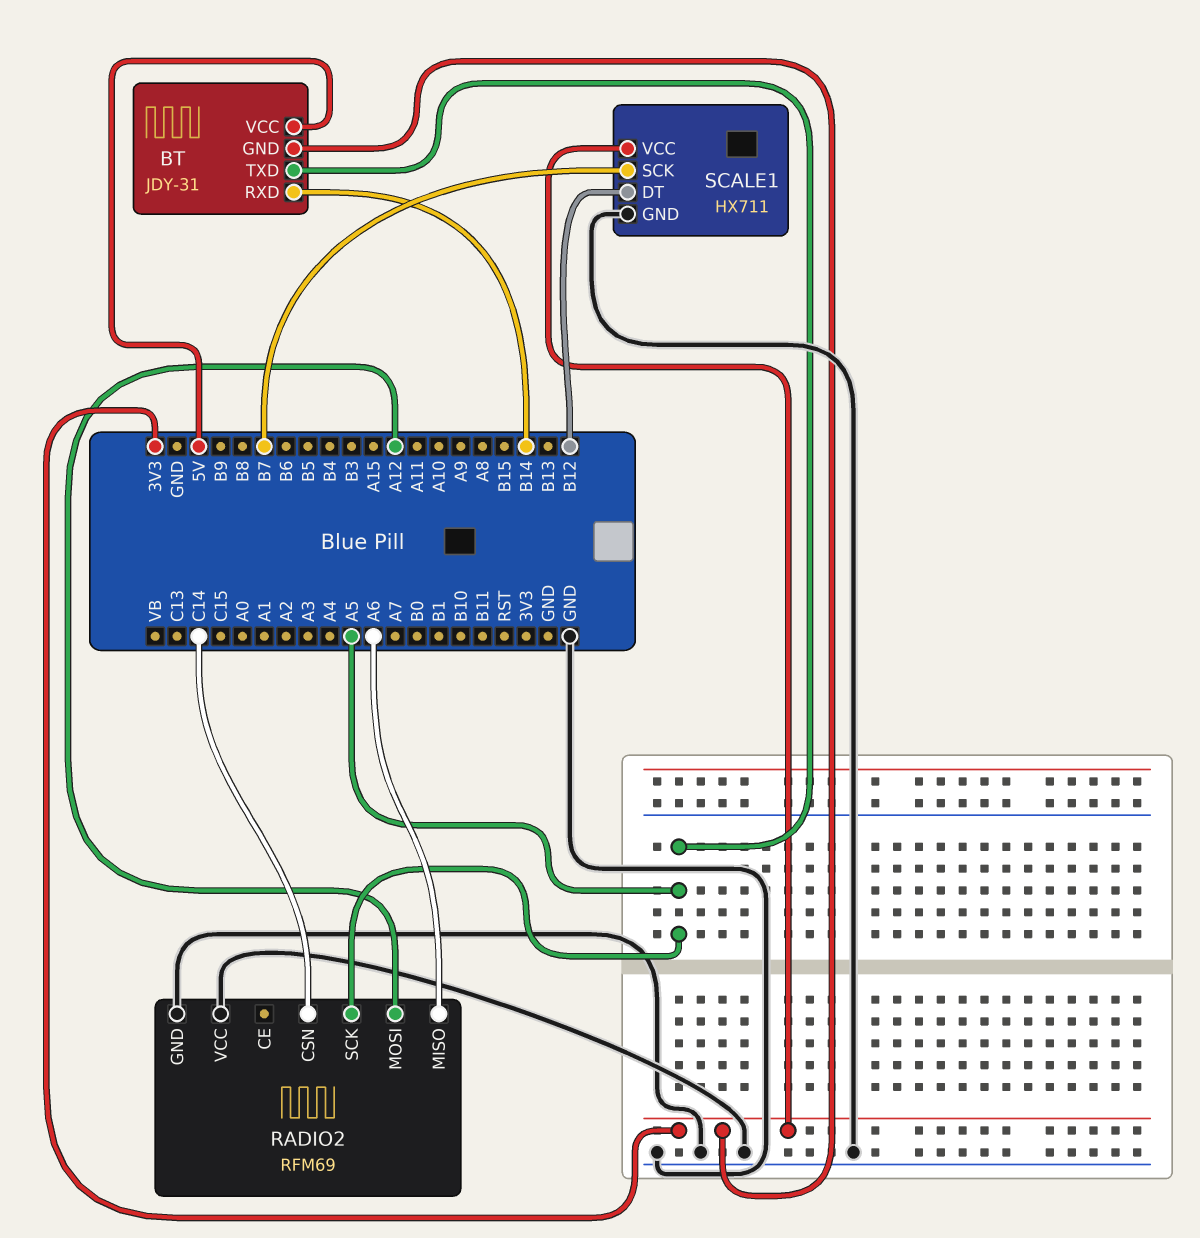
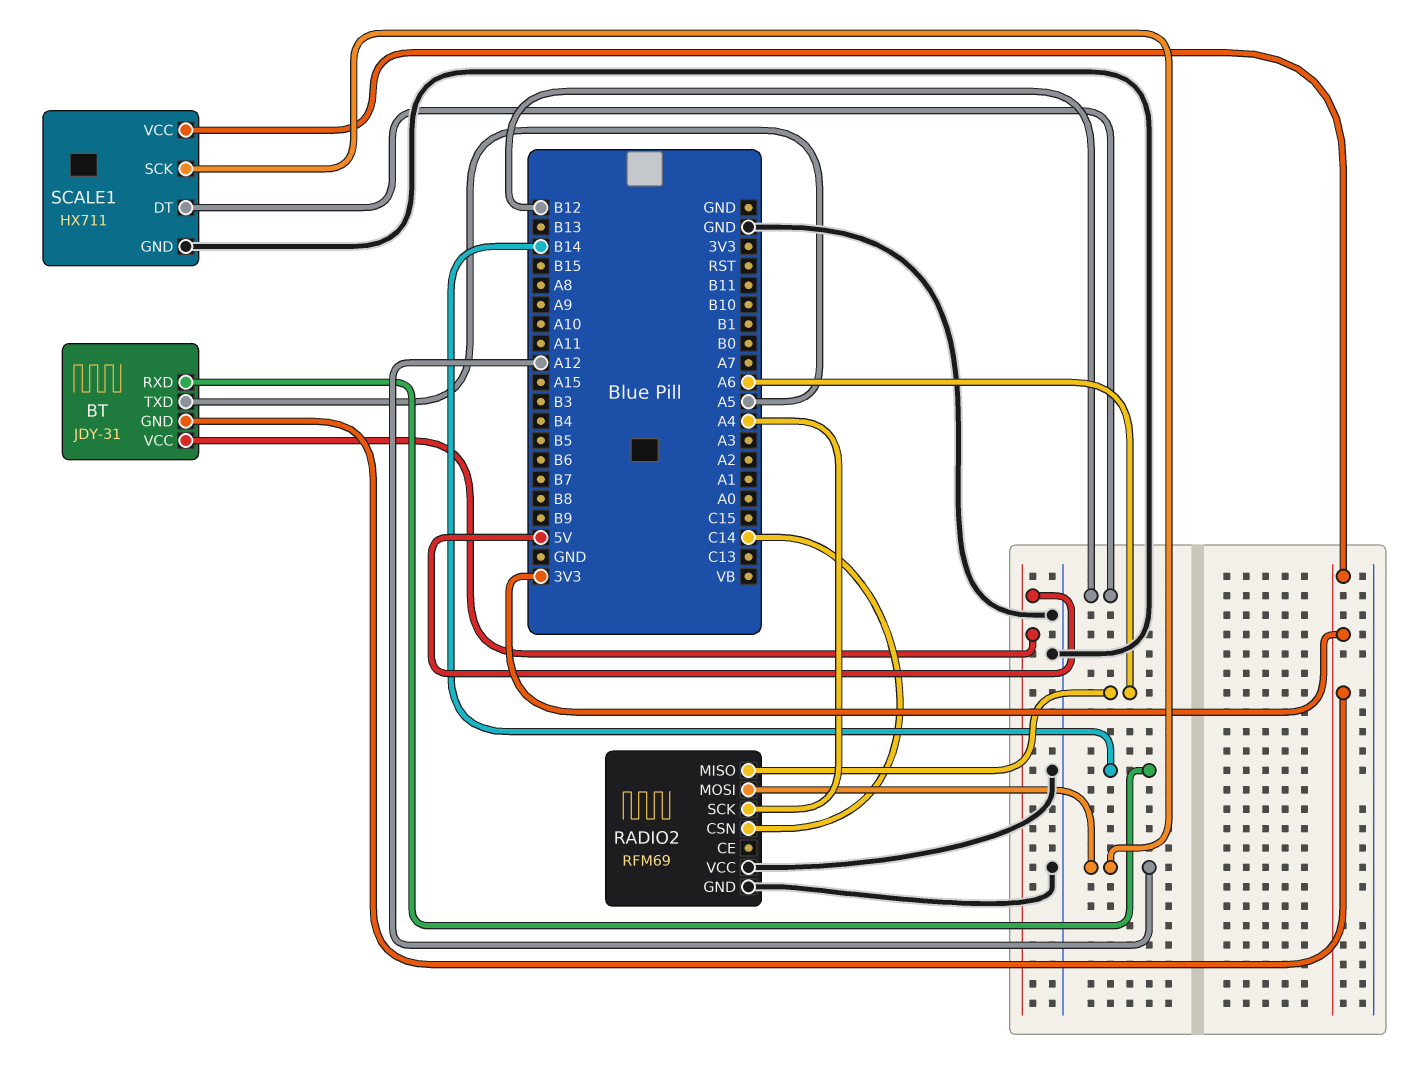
RADIO2 pin SCK: A5 -> A4
SCALE1 pin SCK: B7 -> A12

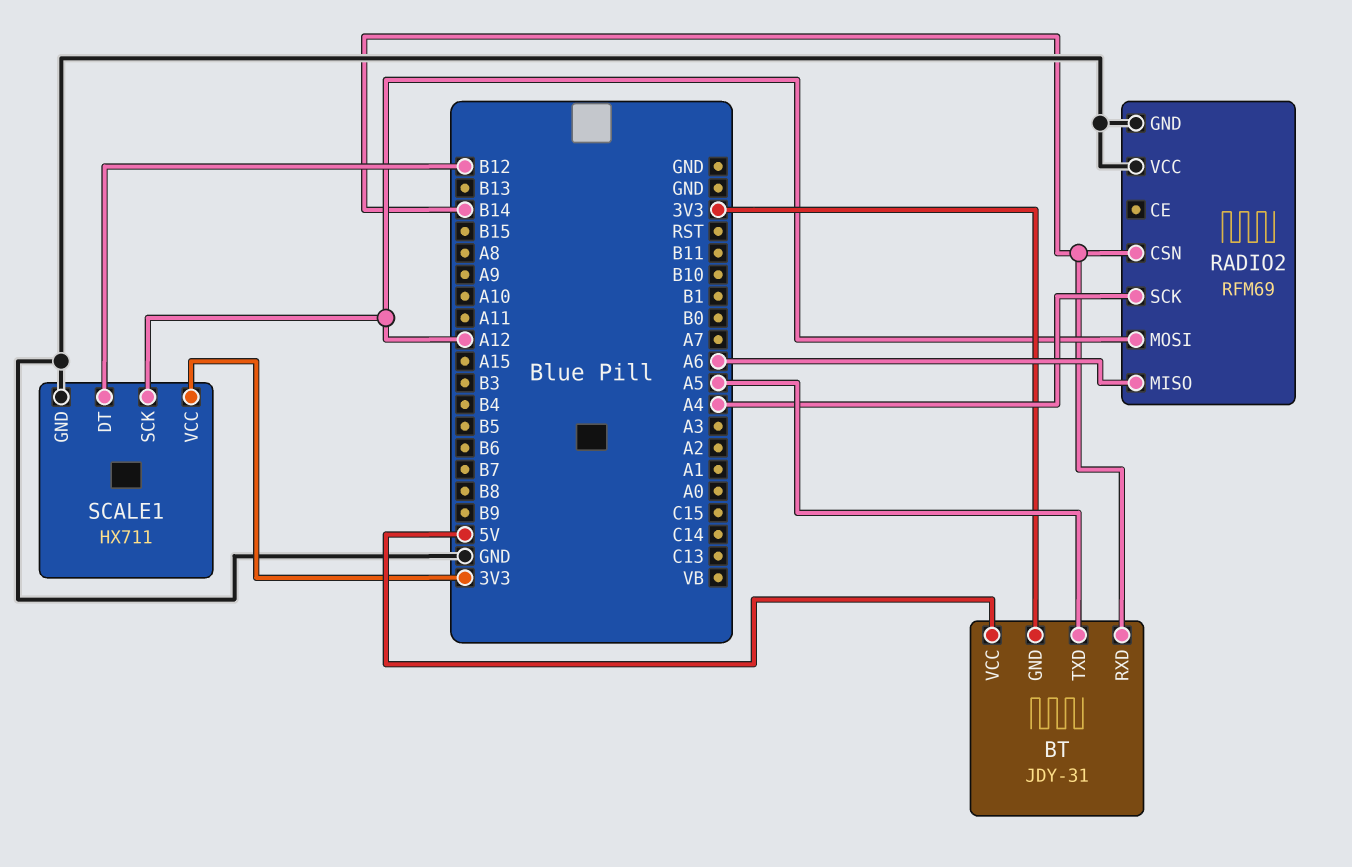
RADIO2 pin CSN: C14 -> B14

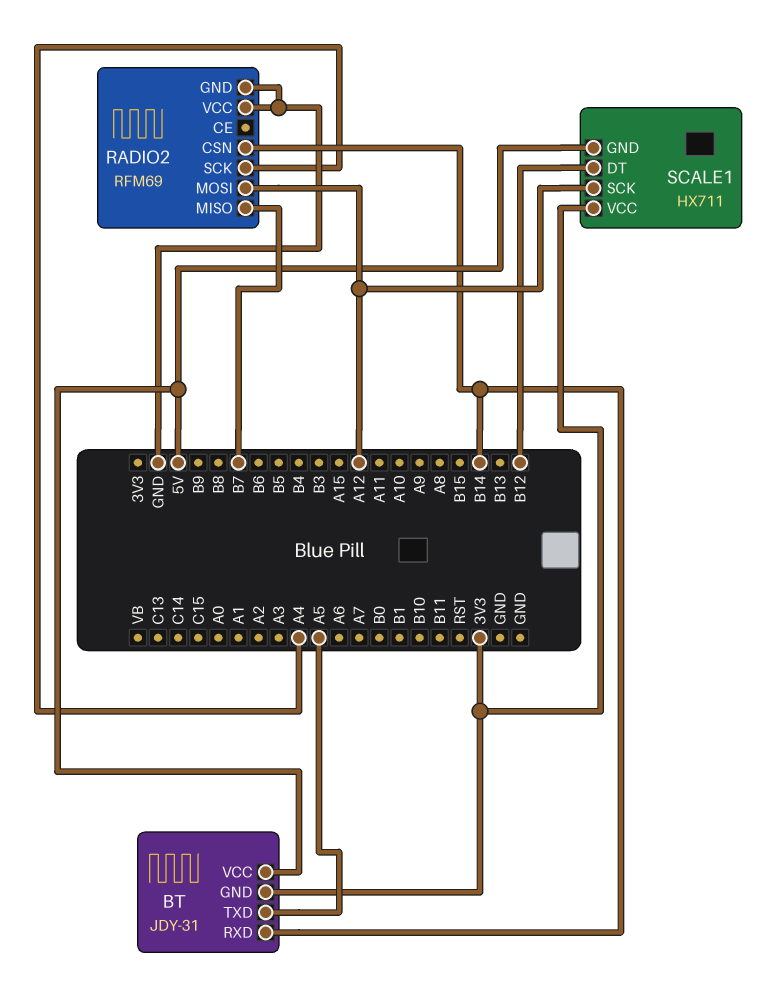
RADIO2 pin MISO: A6 -> B7
SCALE1 pin GND: GND -> 5V

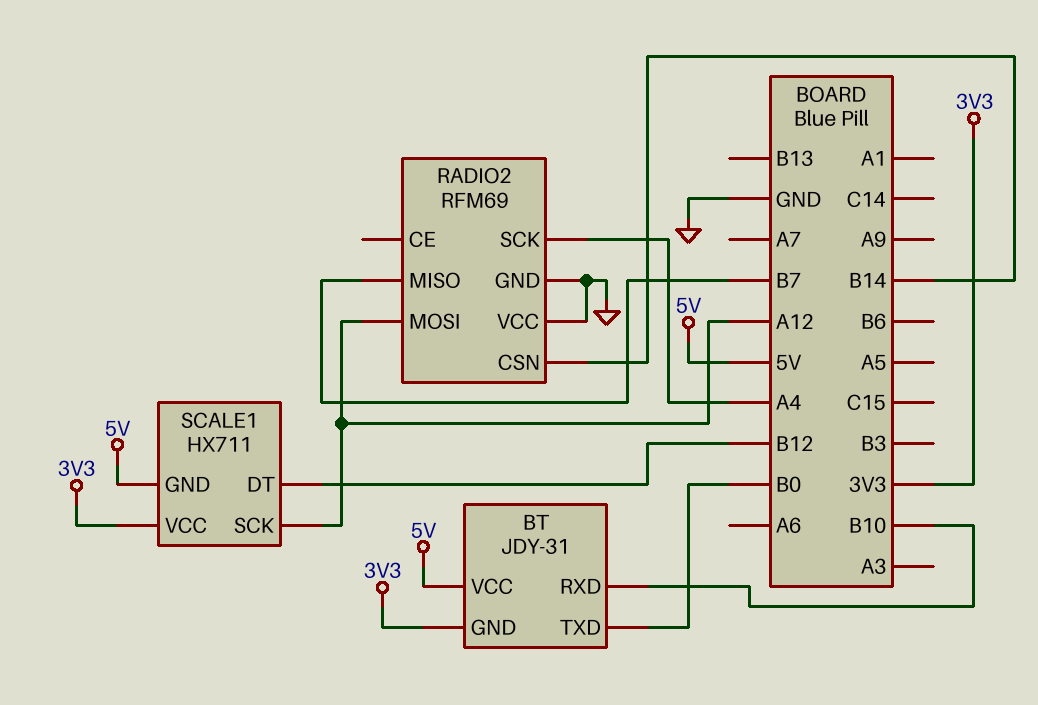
BT pin RXD: B14 -> B10
BT pin TXD: A5 -> B0

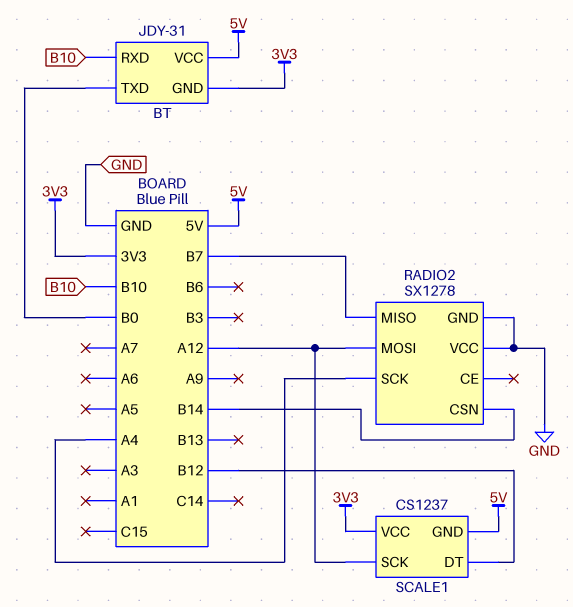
RADIO2: RFM69 -> SX1278
SCALE1: HX711 -> CS1237

